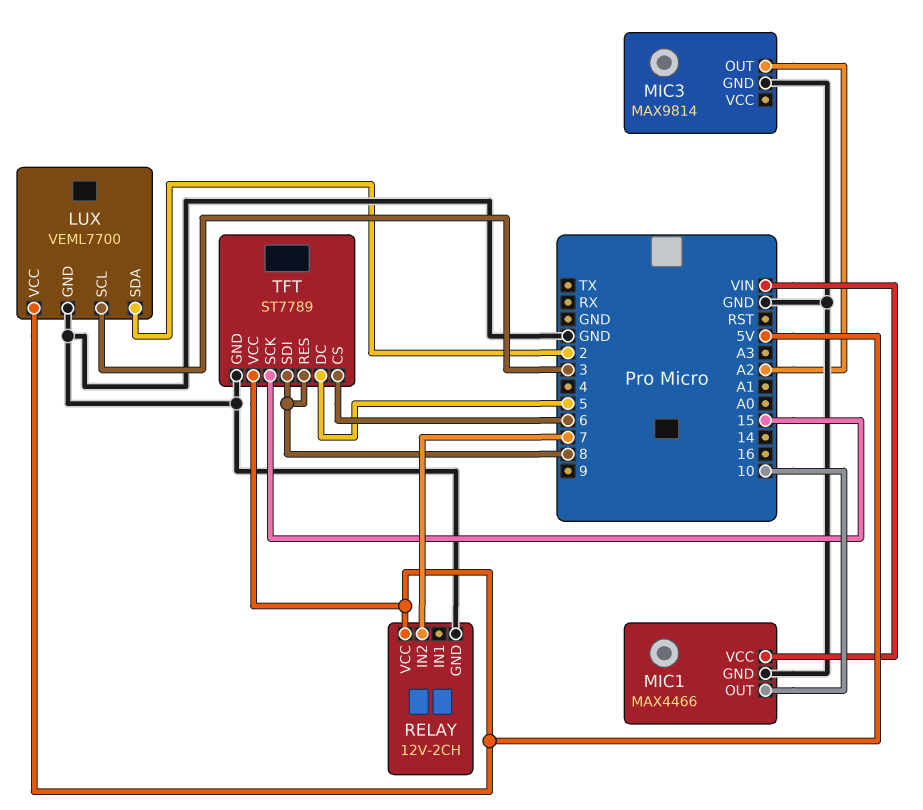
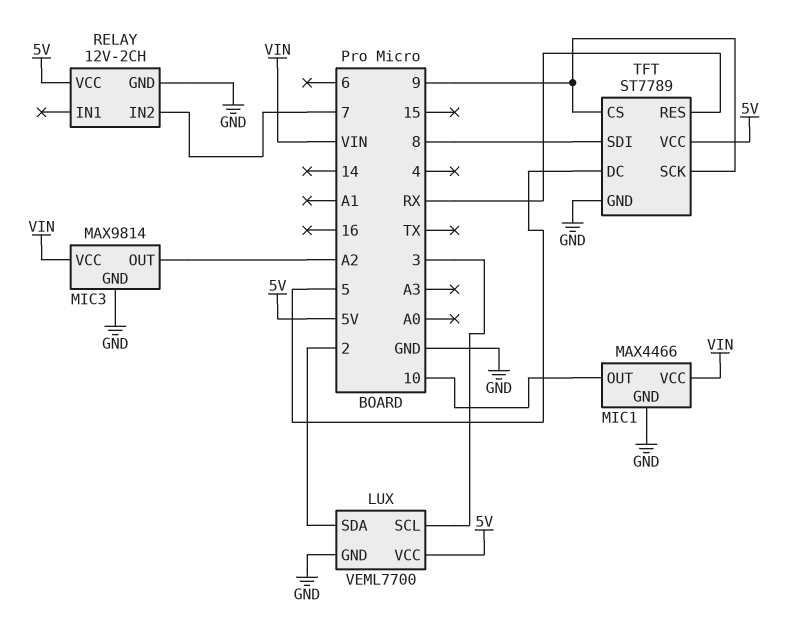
MIC3 pin VCC: none -> VIN
TFT pin CS: 6 -> 9
TFT pin RES: 8 -> RX
TFT pin SCK: 15 -> 9

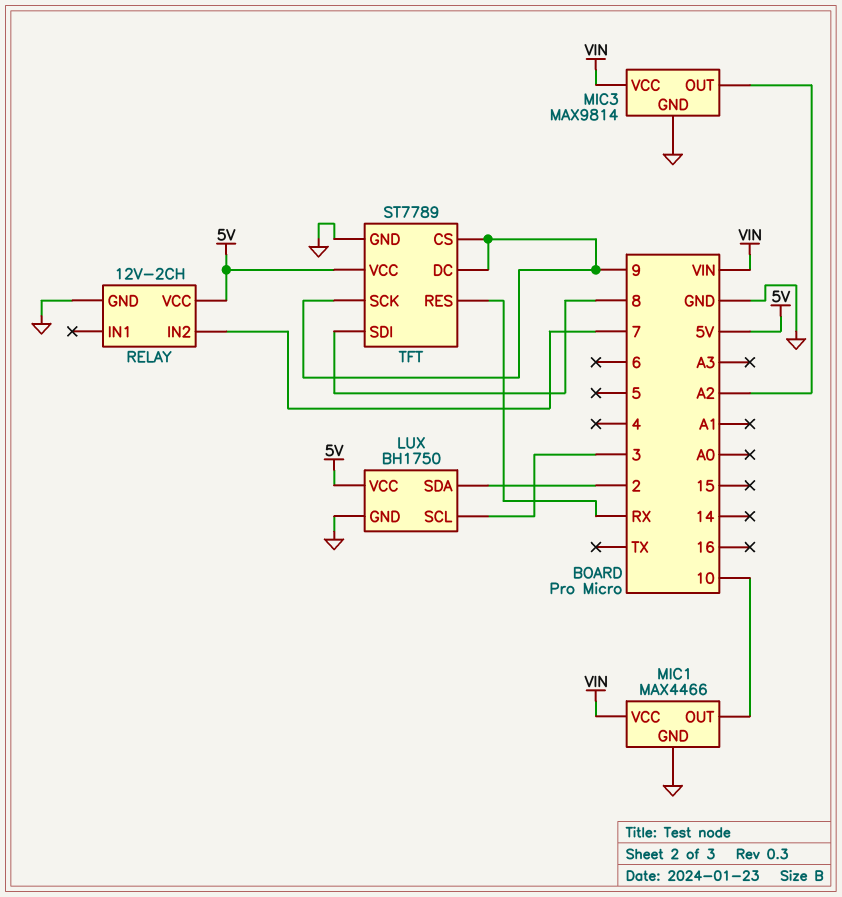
LUX: VEML7700 -> BH1750
TFT pin DC: 5 -> 9

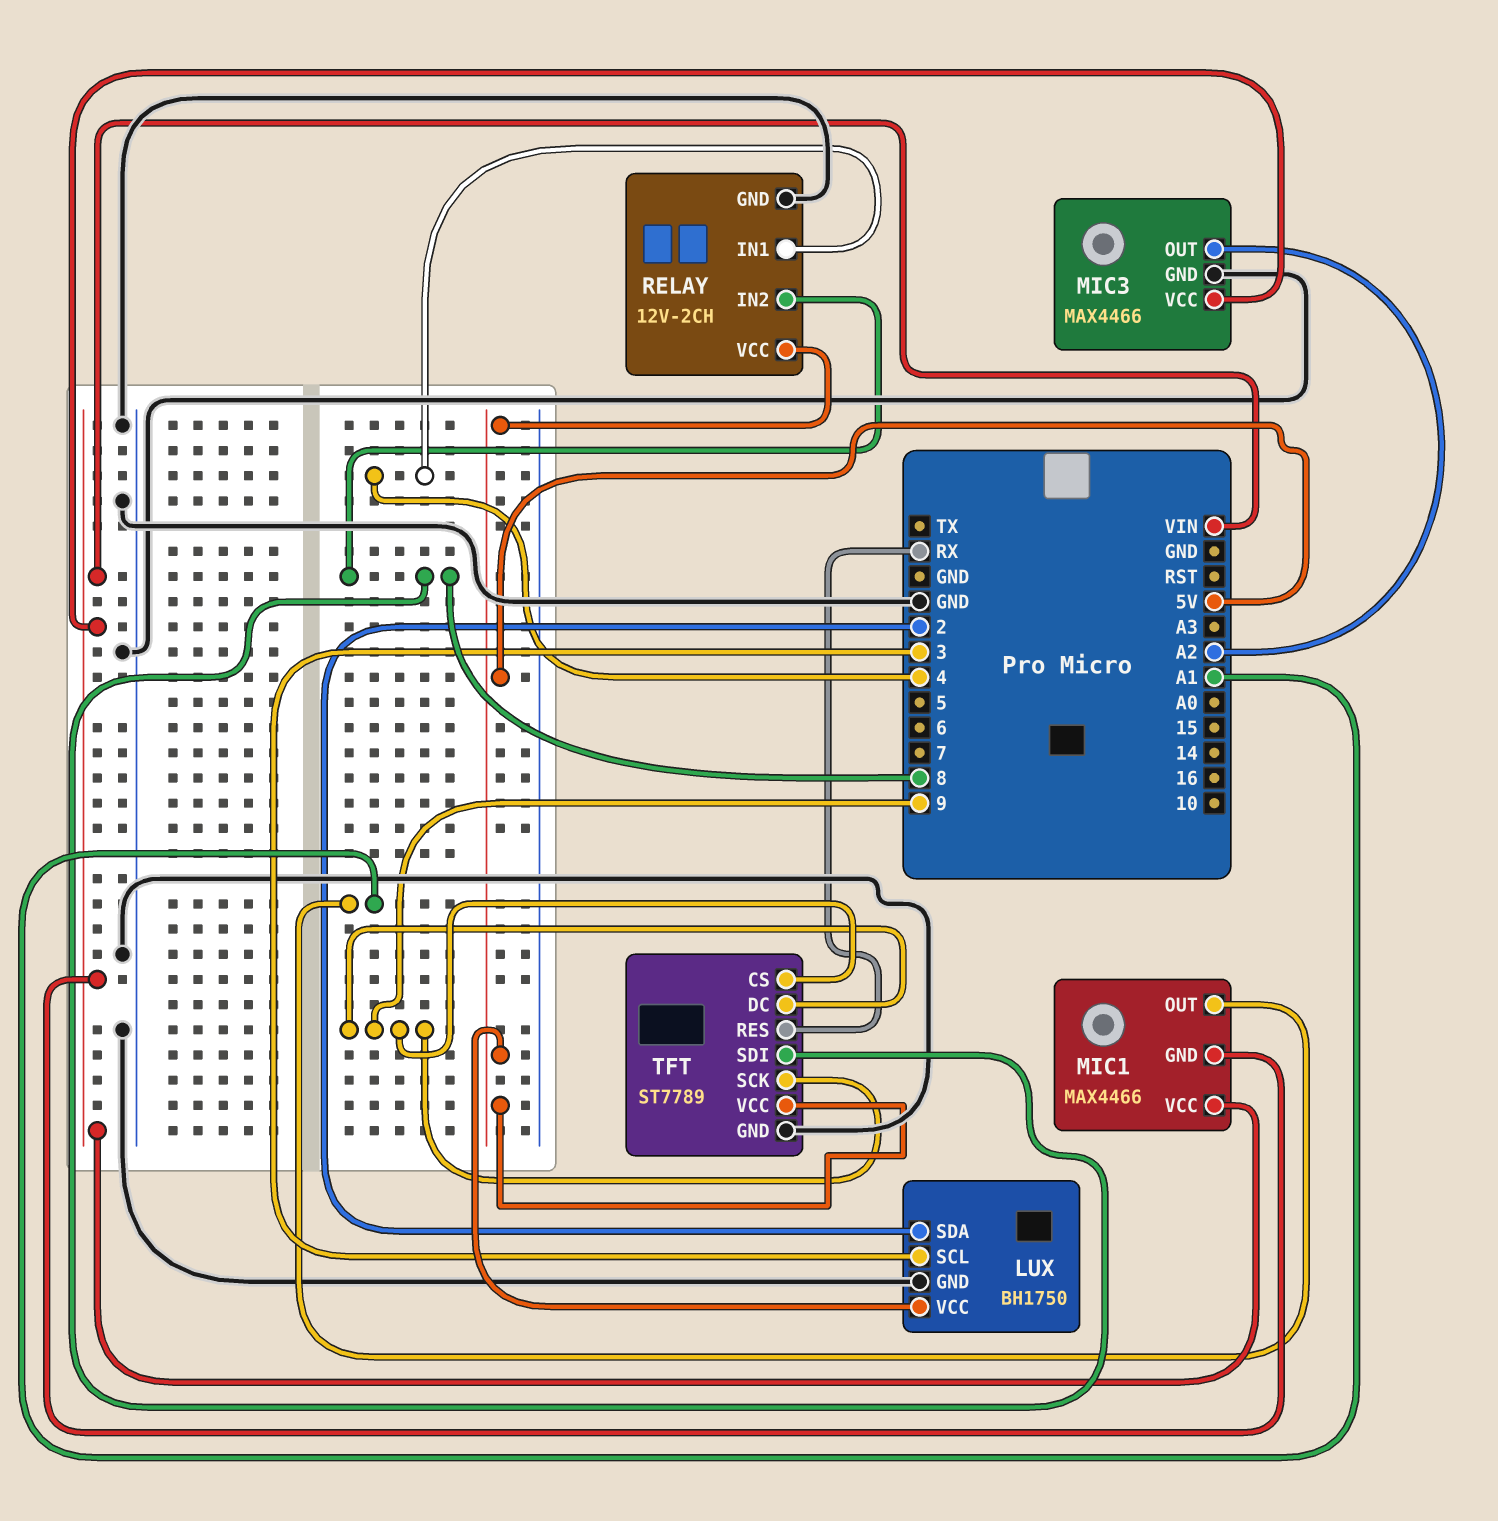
MIC1 pin GND: GND -> VIN
MIC1 pin OUT: 10 -> A1
MIC3: MAX9814 -> MAX4466
RELAY pin IN1: none -> 4
RELAY pin IN2: 7 -> 8

